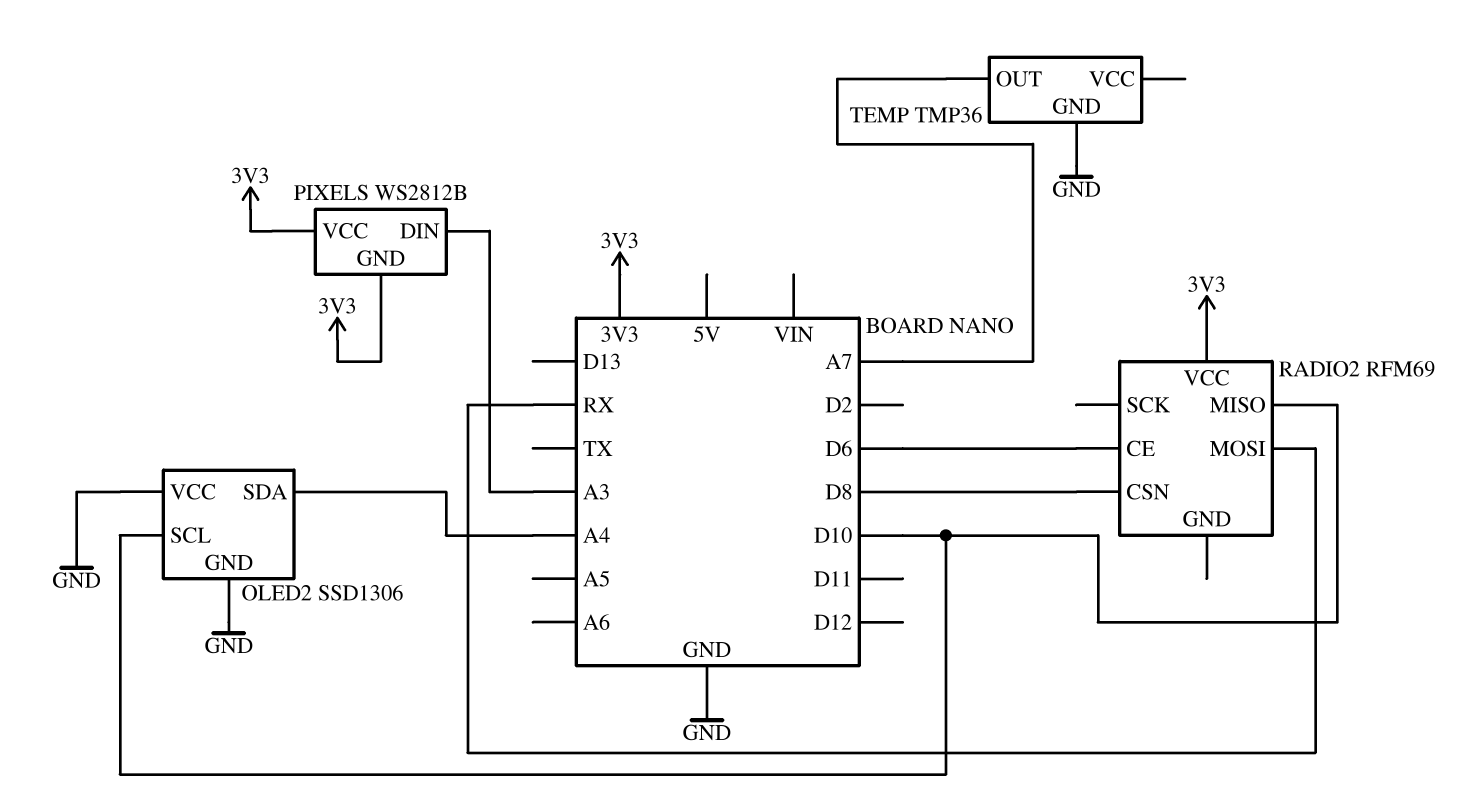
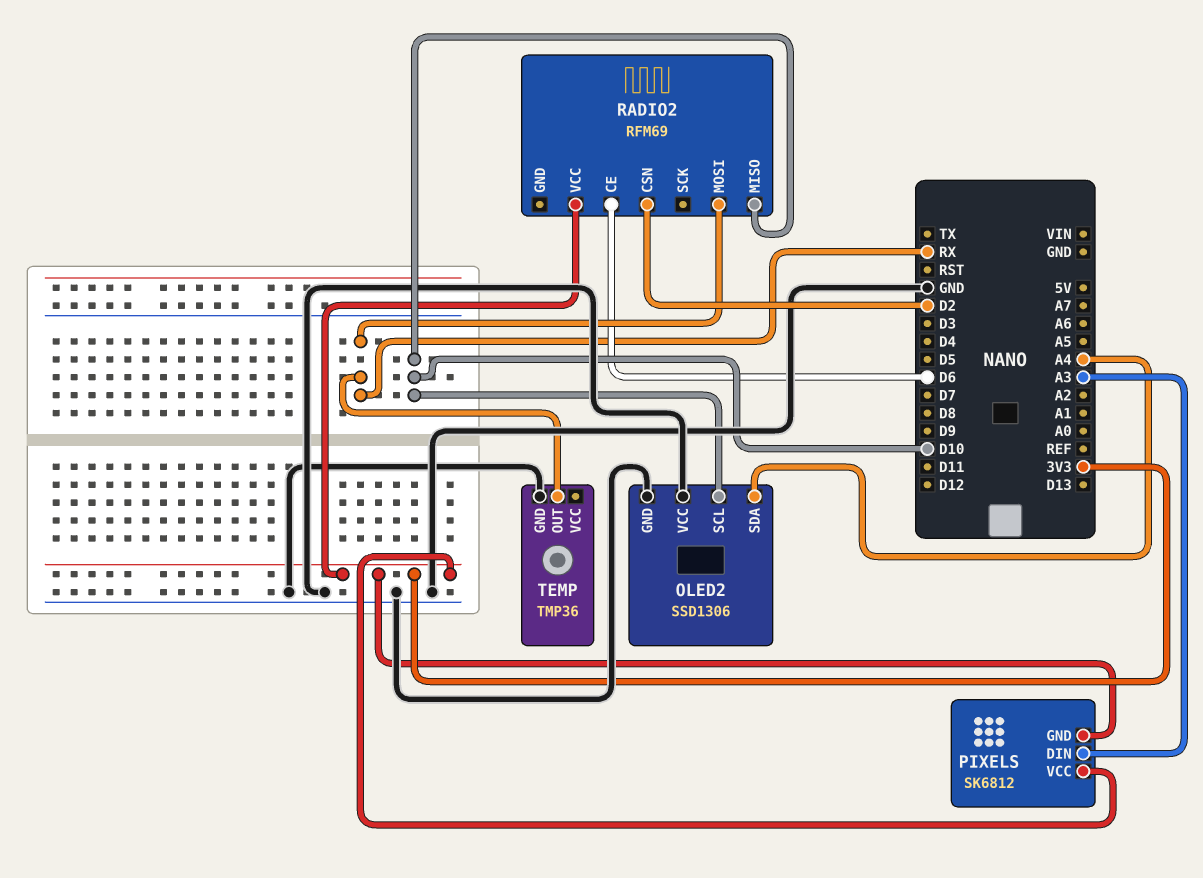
PIXELS: WS2812B -> SK6812
RADIO2 pin CSN: D8 -> D2
TEMP pin OUT: A7 -> RX

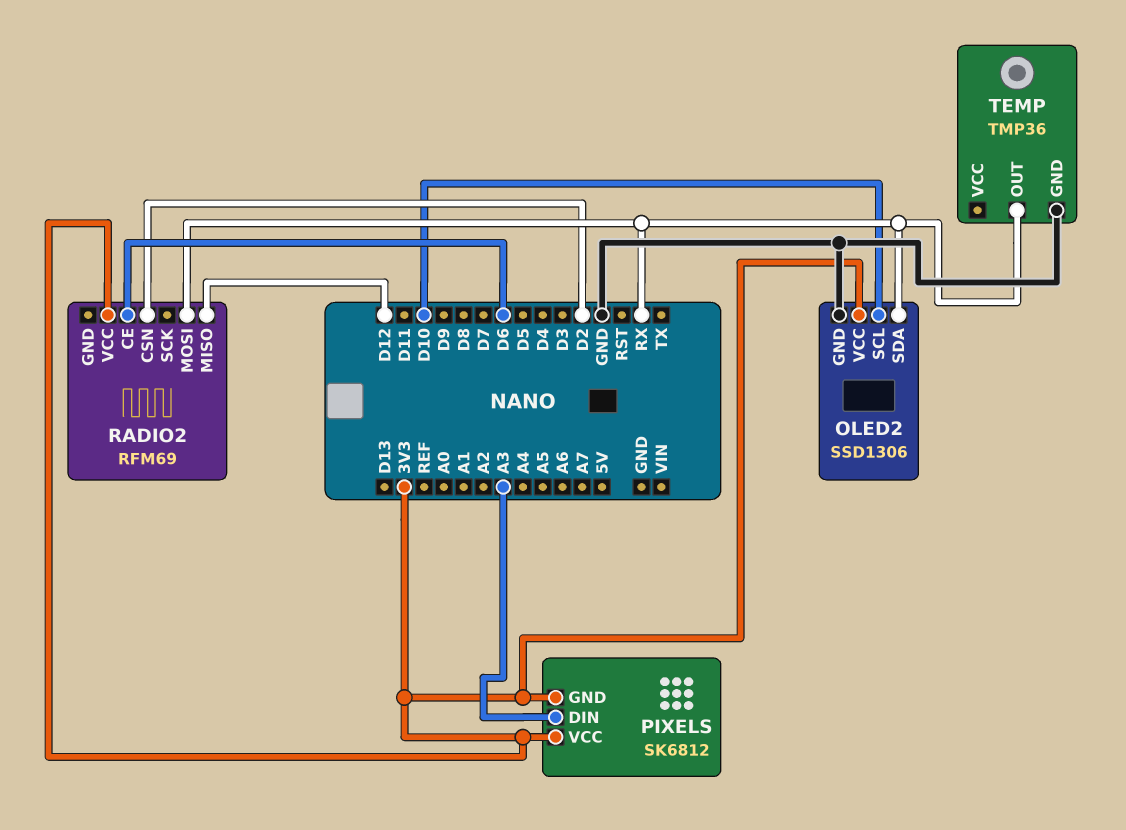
OLED2 pin SDA: A4 -> RX
OLED2 pin VCC: GND -> 3V3
RADIO2 pin MISO: D10 -> D12

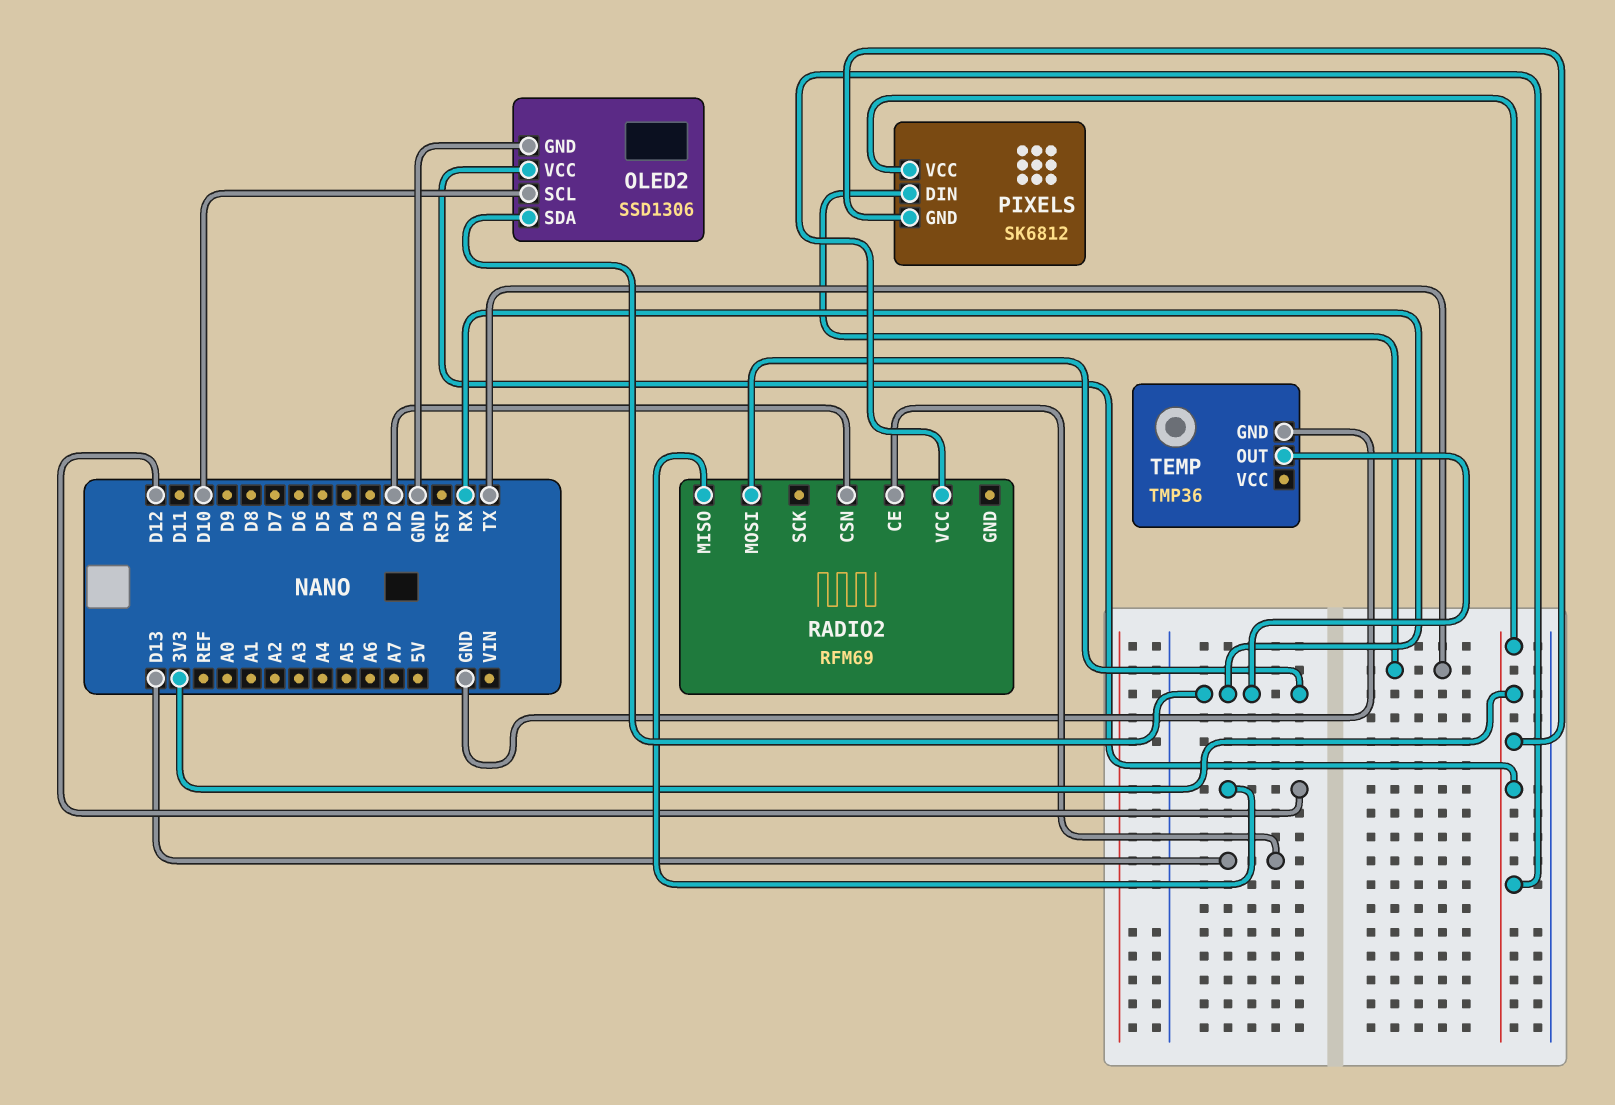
PIXELS pin DIN: A3 -> TX
RADIO2 pin CE: D6 -> D13

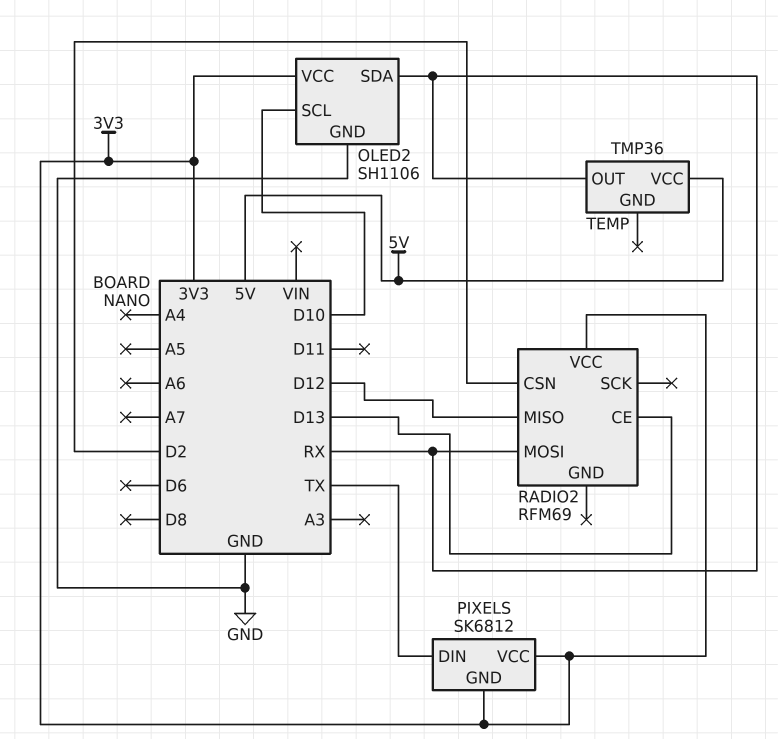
OLED2: SSD1306 -> SH1106
TEMP pin GND: GND -> none
TEMP pin VCC: none -> 5V

